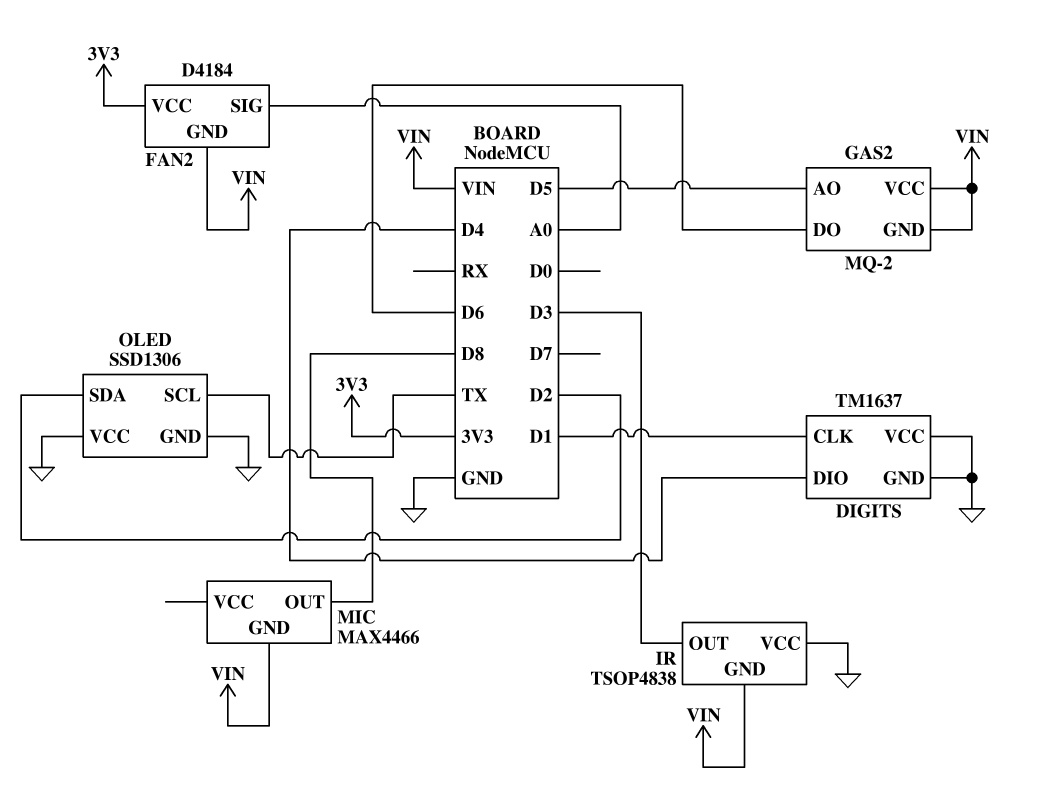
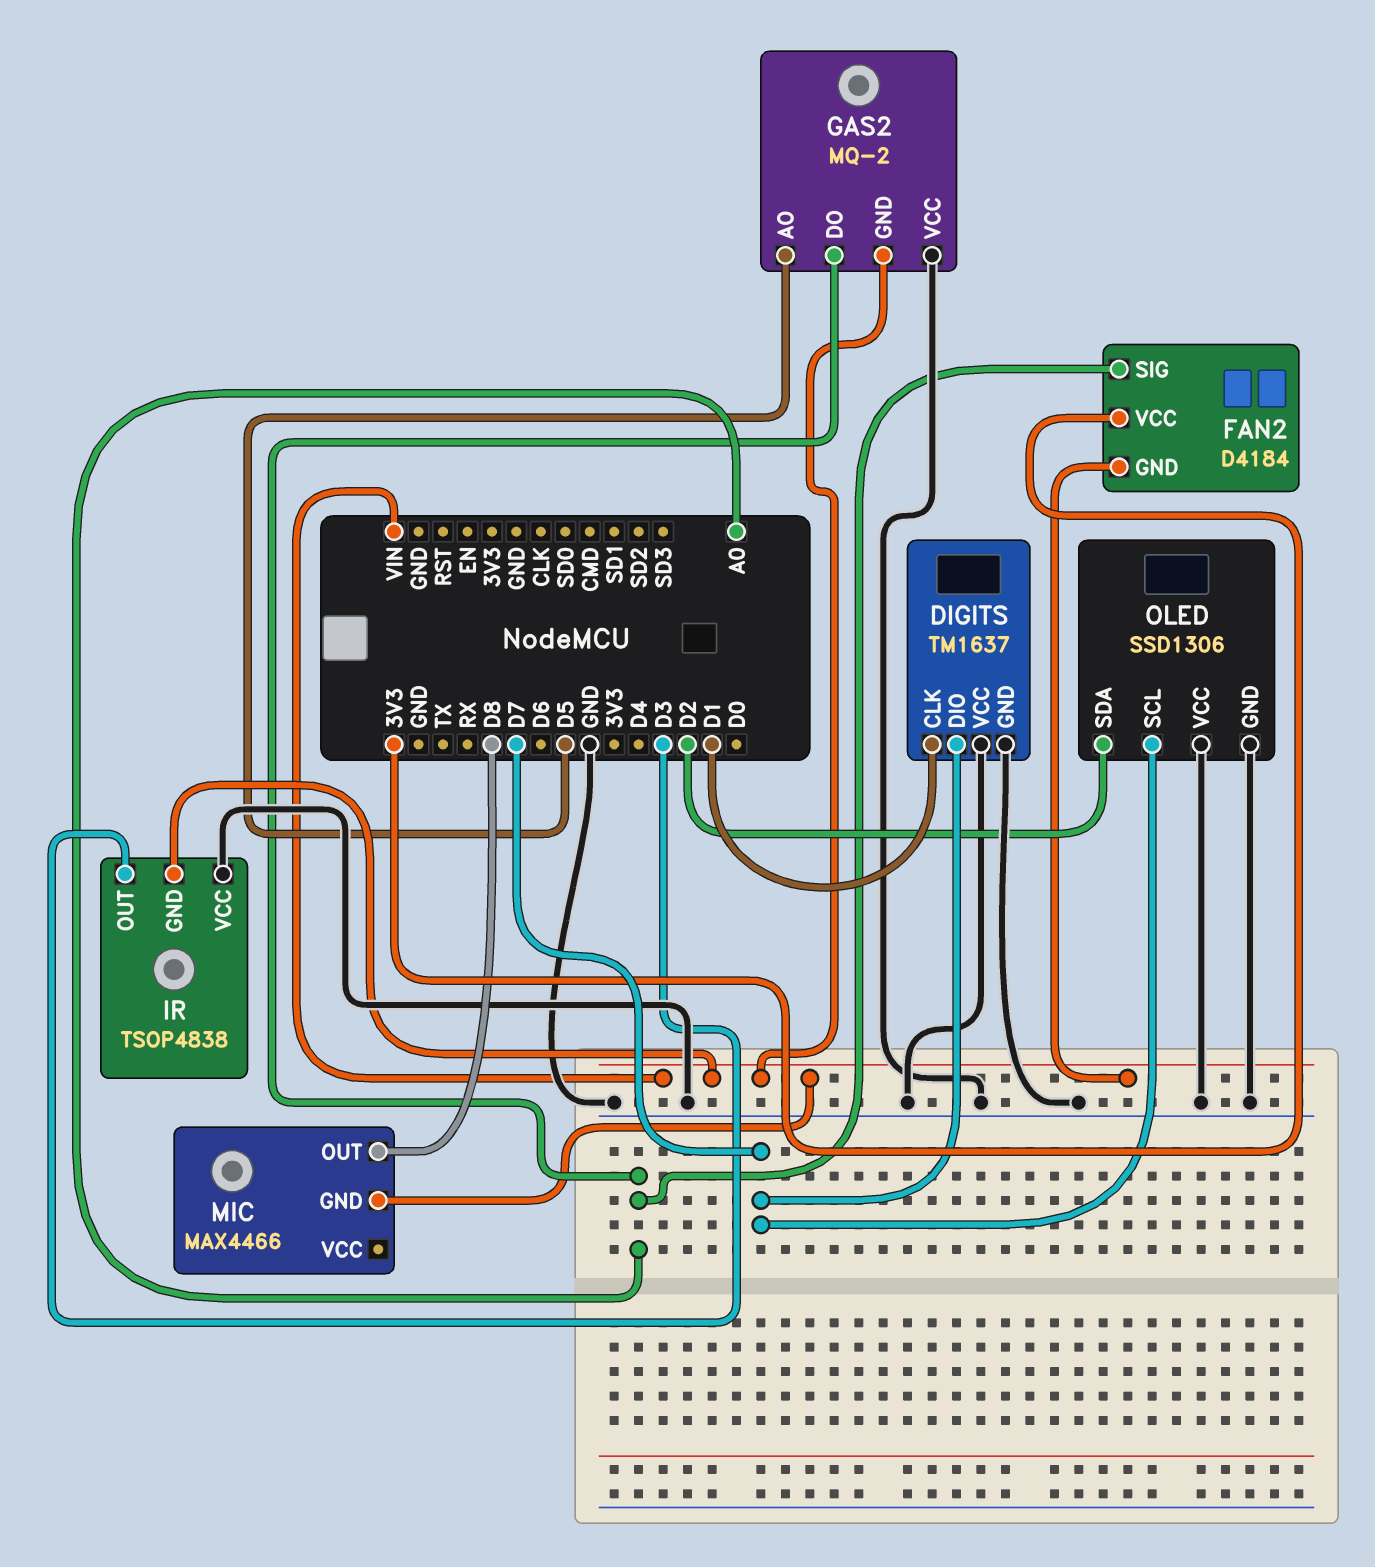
DIGITS pin DIO: D4 -> D7
GAS2 pin DO: D6 -> A0
GAS2 pin VCC: VIN -> GND
OLED pin SCL: TX -> D7

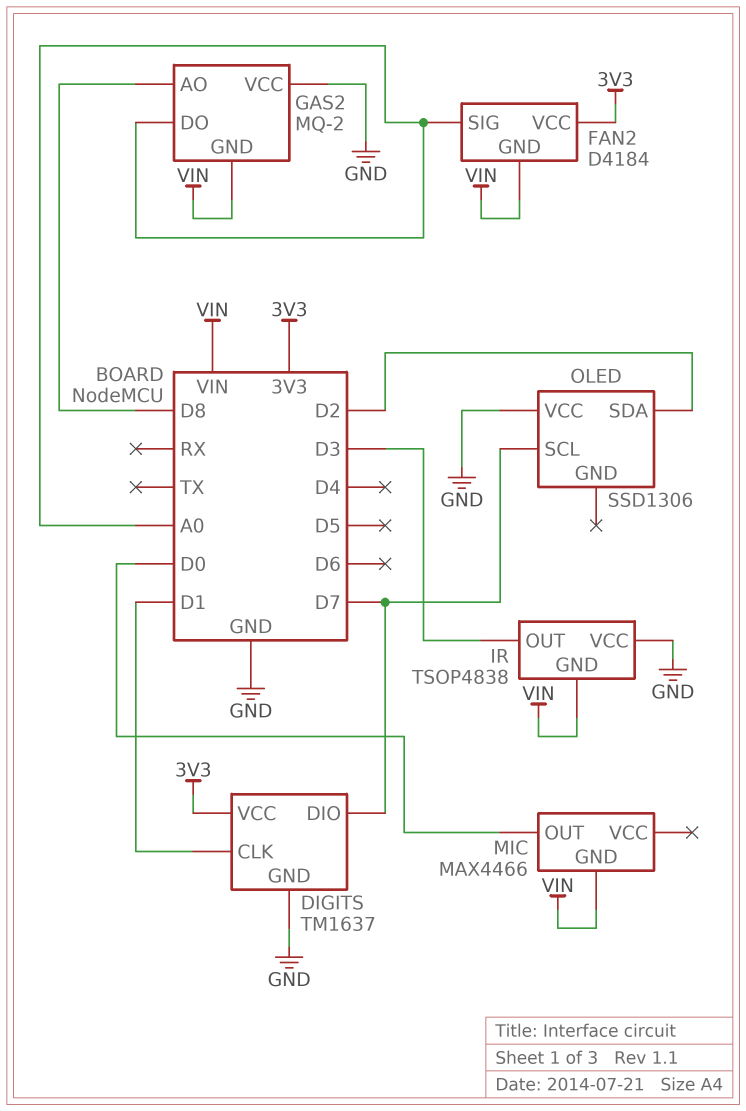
DIGITS pin VCC: GND -> 3V3
GAS2 pin AO: D5 -> D8
MIC pin OUT: D8 -> D0
OLED pin GND: GND -> none

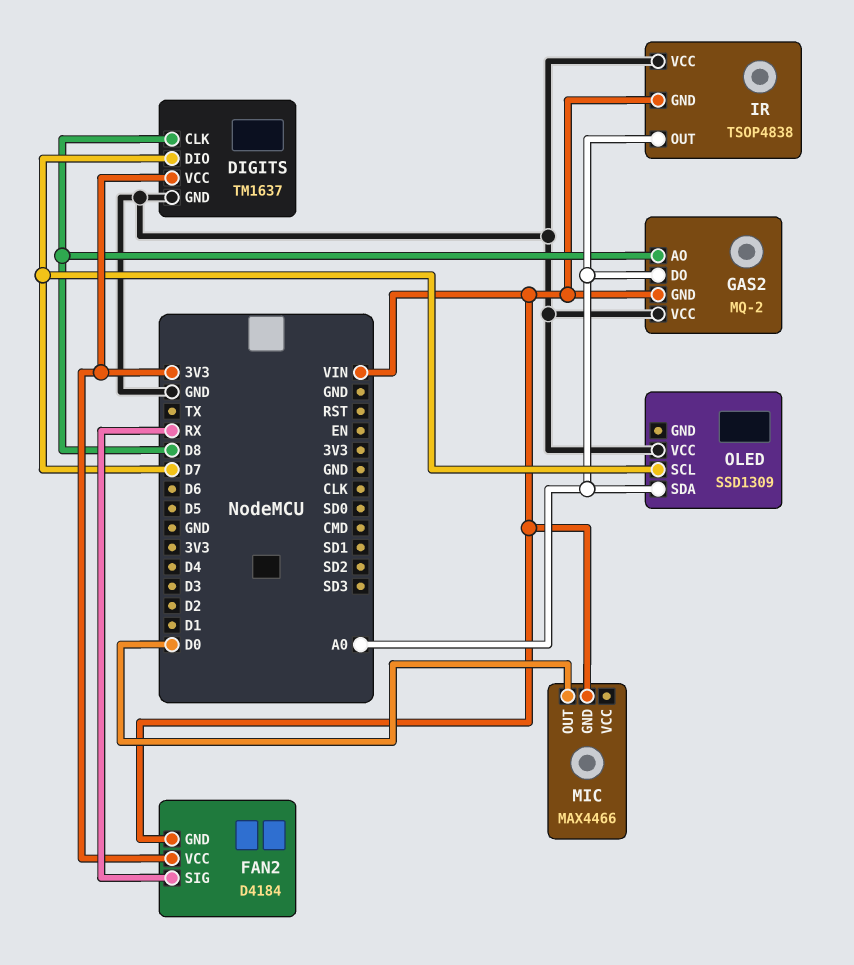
DIGITS pin CLK: D1 -> D8
FAN2 pin SIG: A0 -> RX
IR pin OUT: D3 -> A0
OLED: SSD1306 -> SSD1309
OLED pin SDA: D2 -> A0

